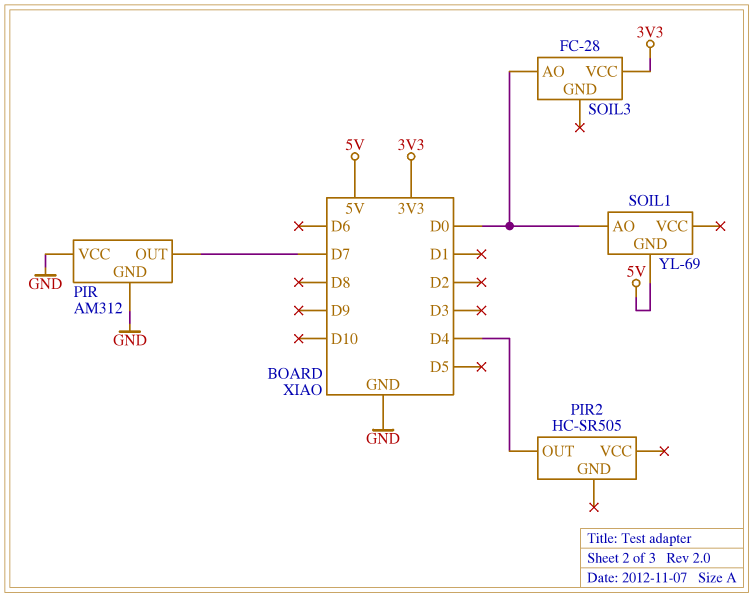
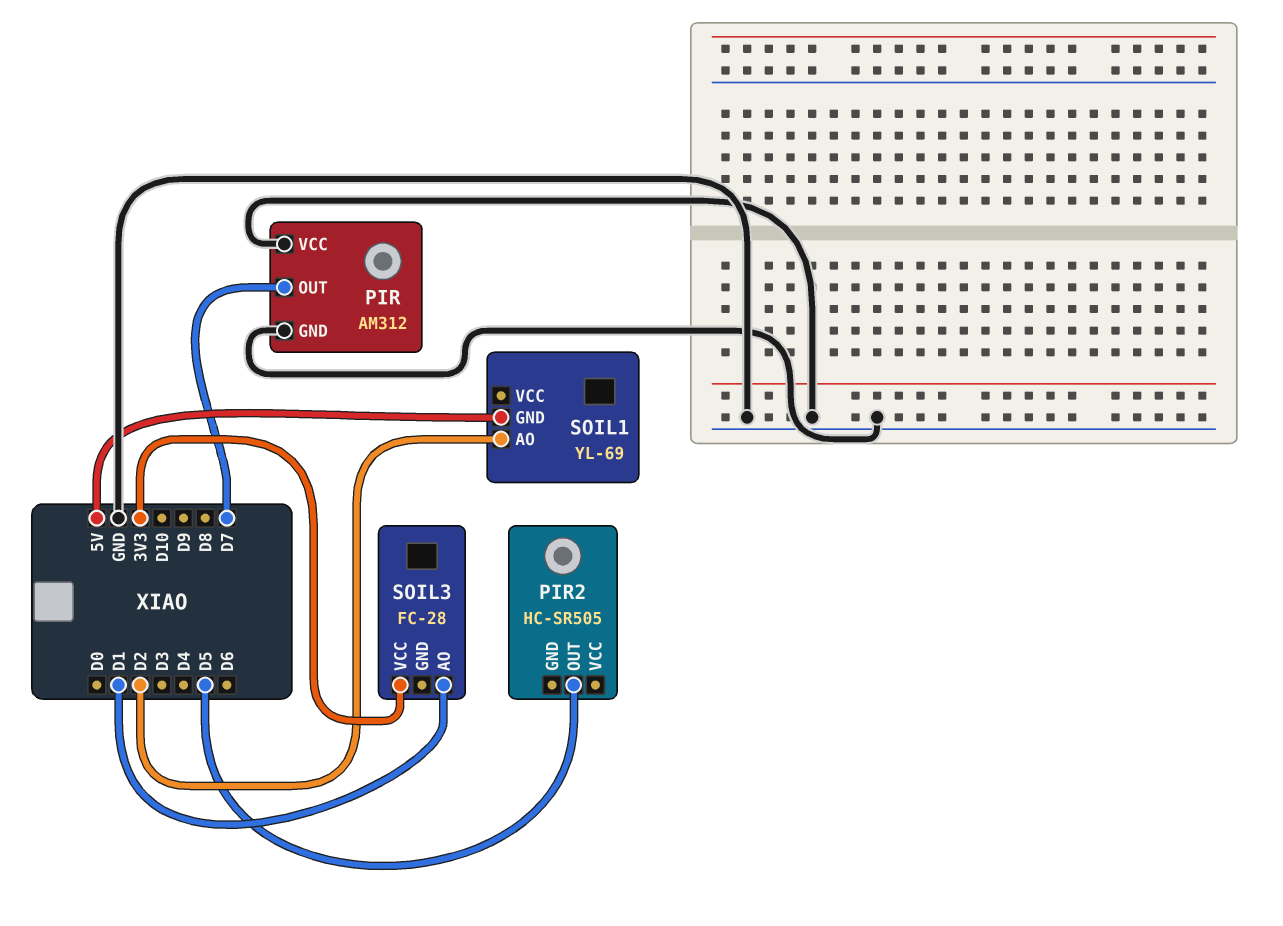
PIR2 pin OUT: D4 -> D5
SOIL1 pin AO: D0 -> D2
SOIL3 pin AO: D0 -> D1

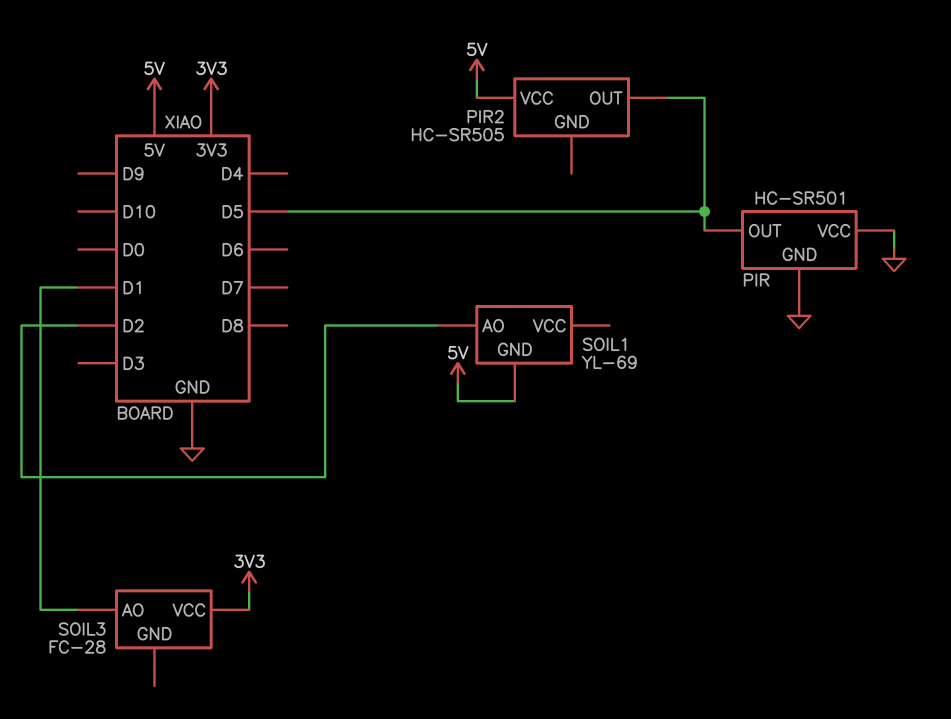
PIR: AM312 -> HC-SR501
PIR pin OUT: D7 -> D5
PIR2 pin VCC: none -> 5V

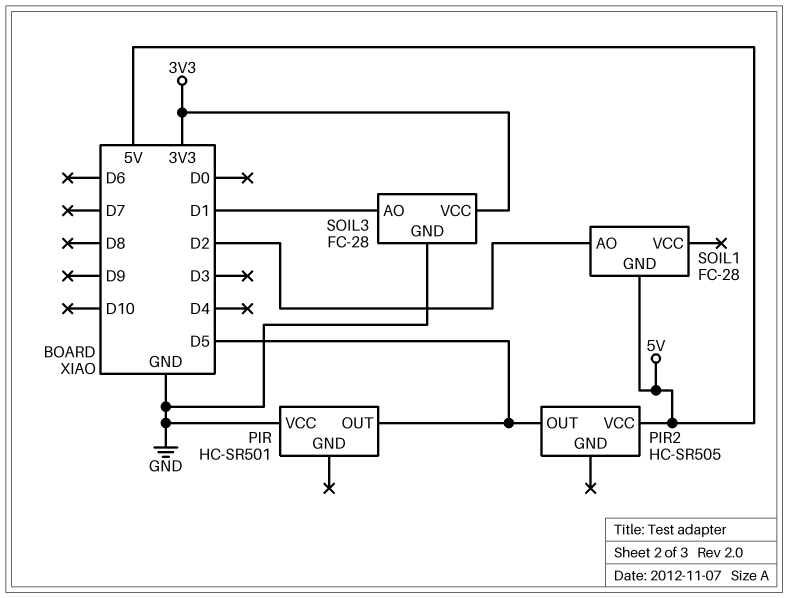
PIR pin GND: GND -> none
SOIL1: YL-69 -> FC-28
SOIL3 pin GND: none -> GND

